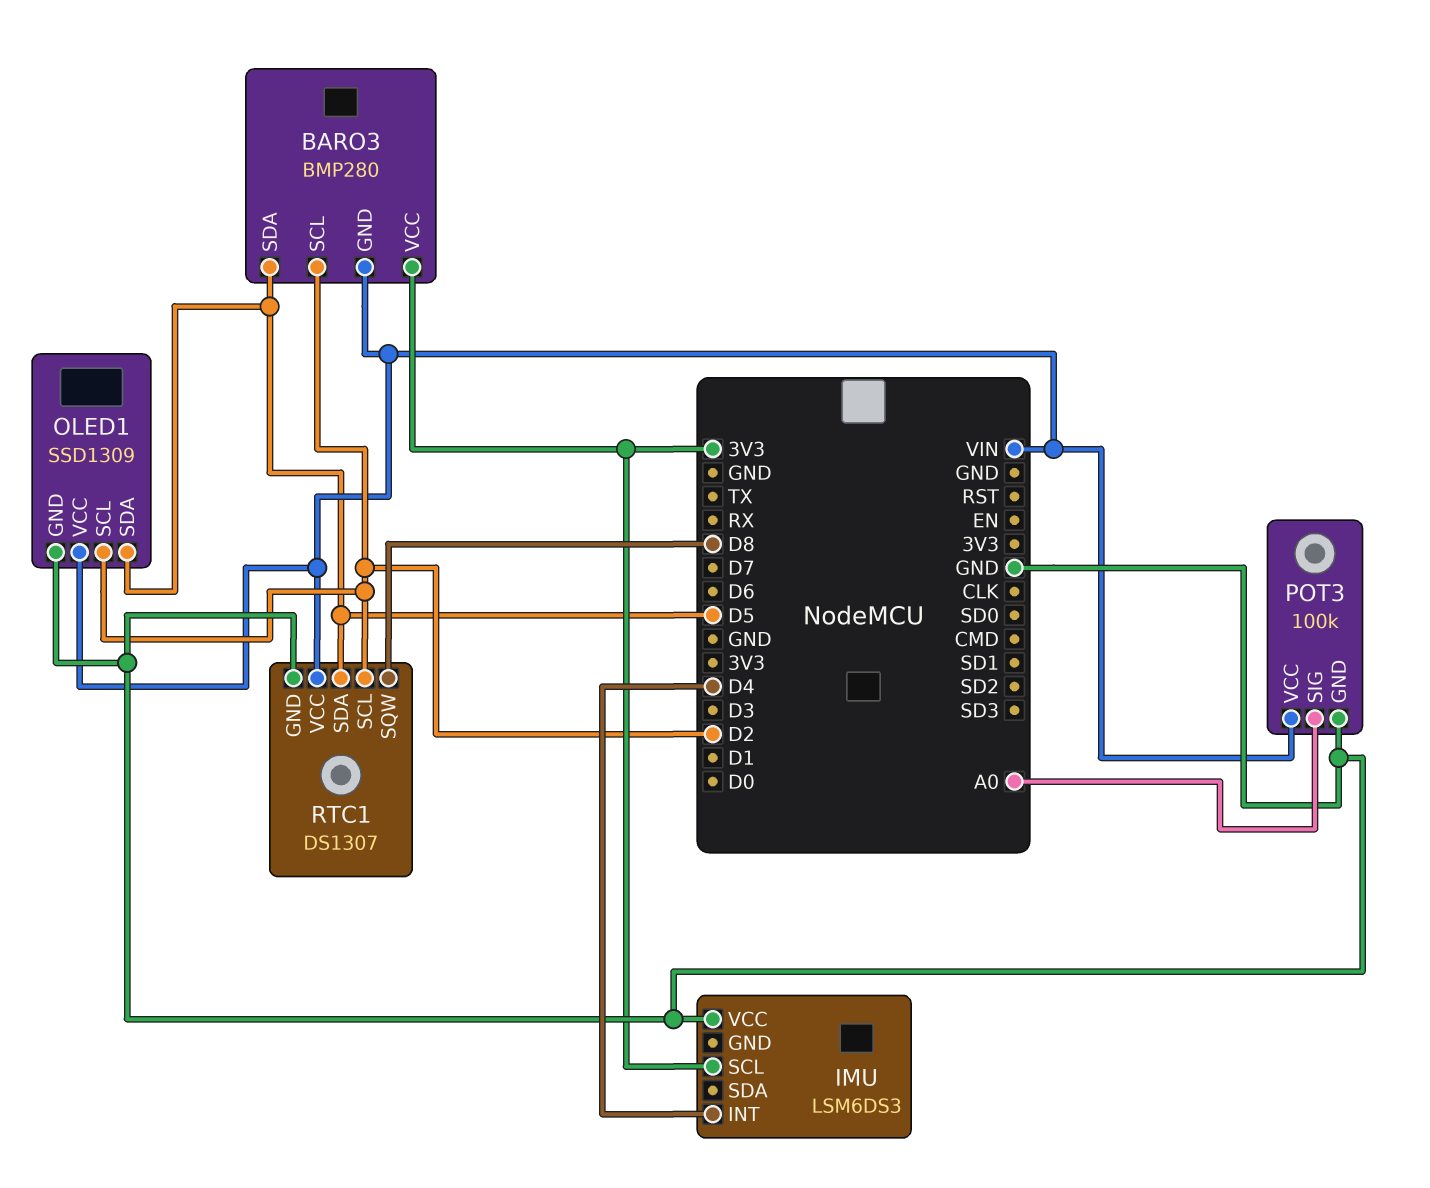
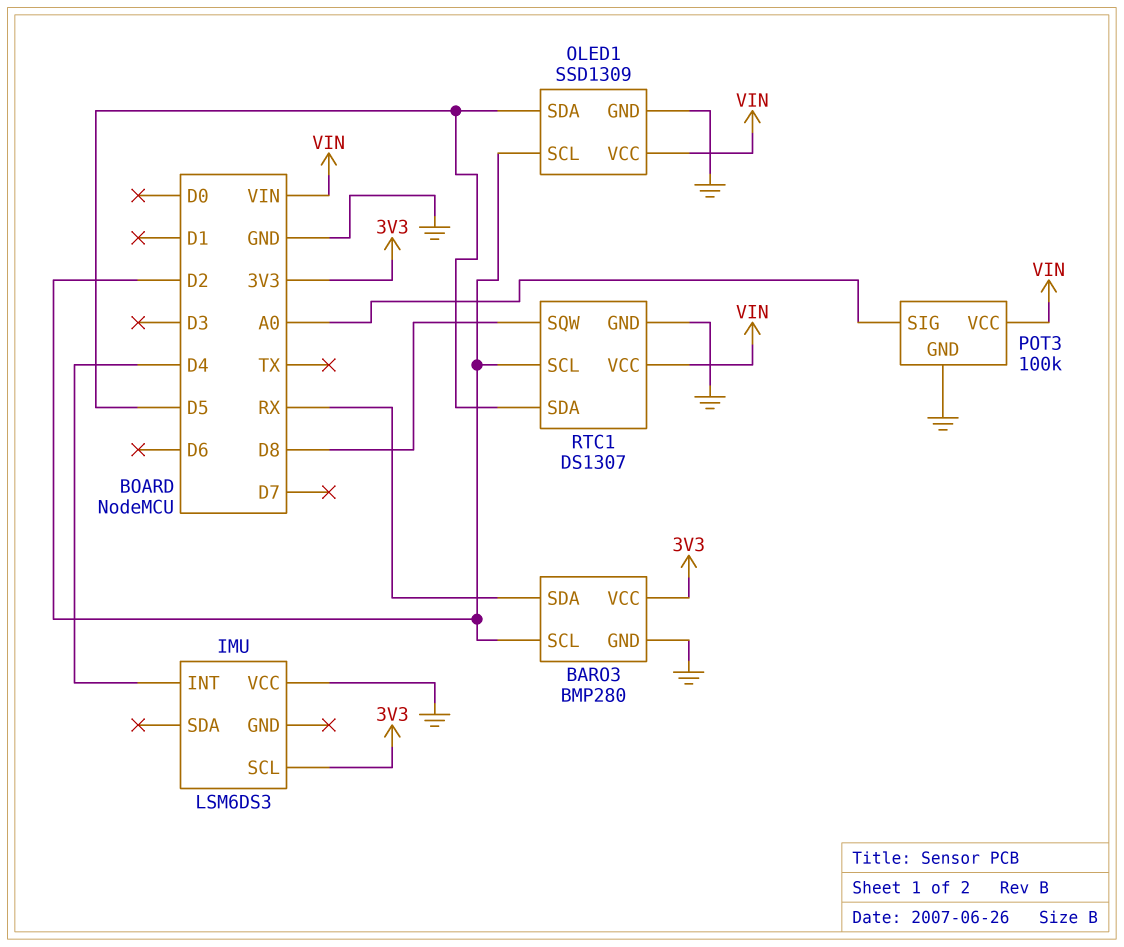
BARO3 pin GND: VIN -> GND
BARO3 pin SDA: D5 -> RX

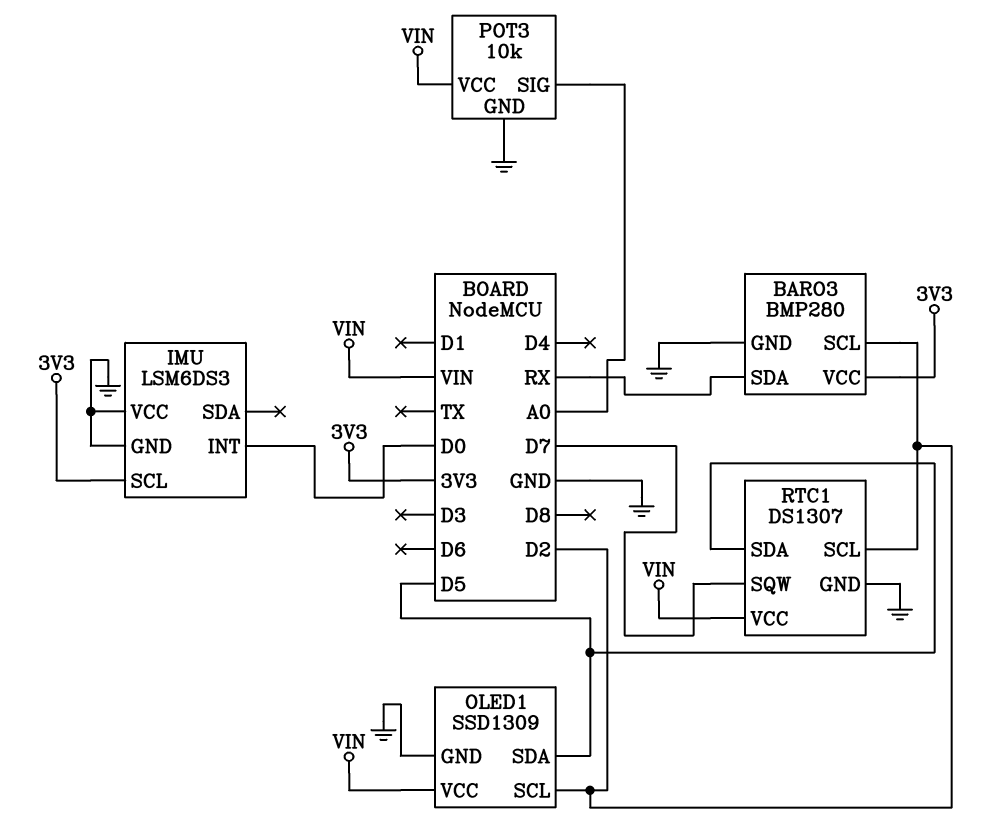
IMU pin GND: none -> GND
IMU pin INT: D4 -> D0
POT3: 100k -> 10k
RTC1 pin SQW: D8 -> D7

